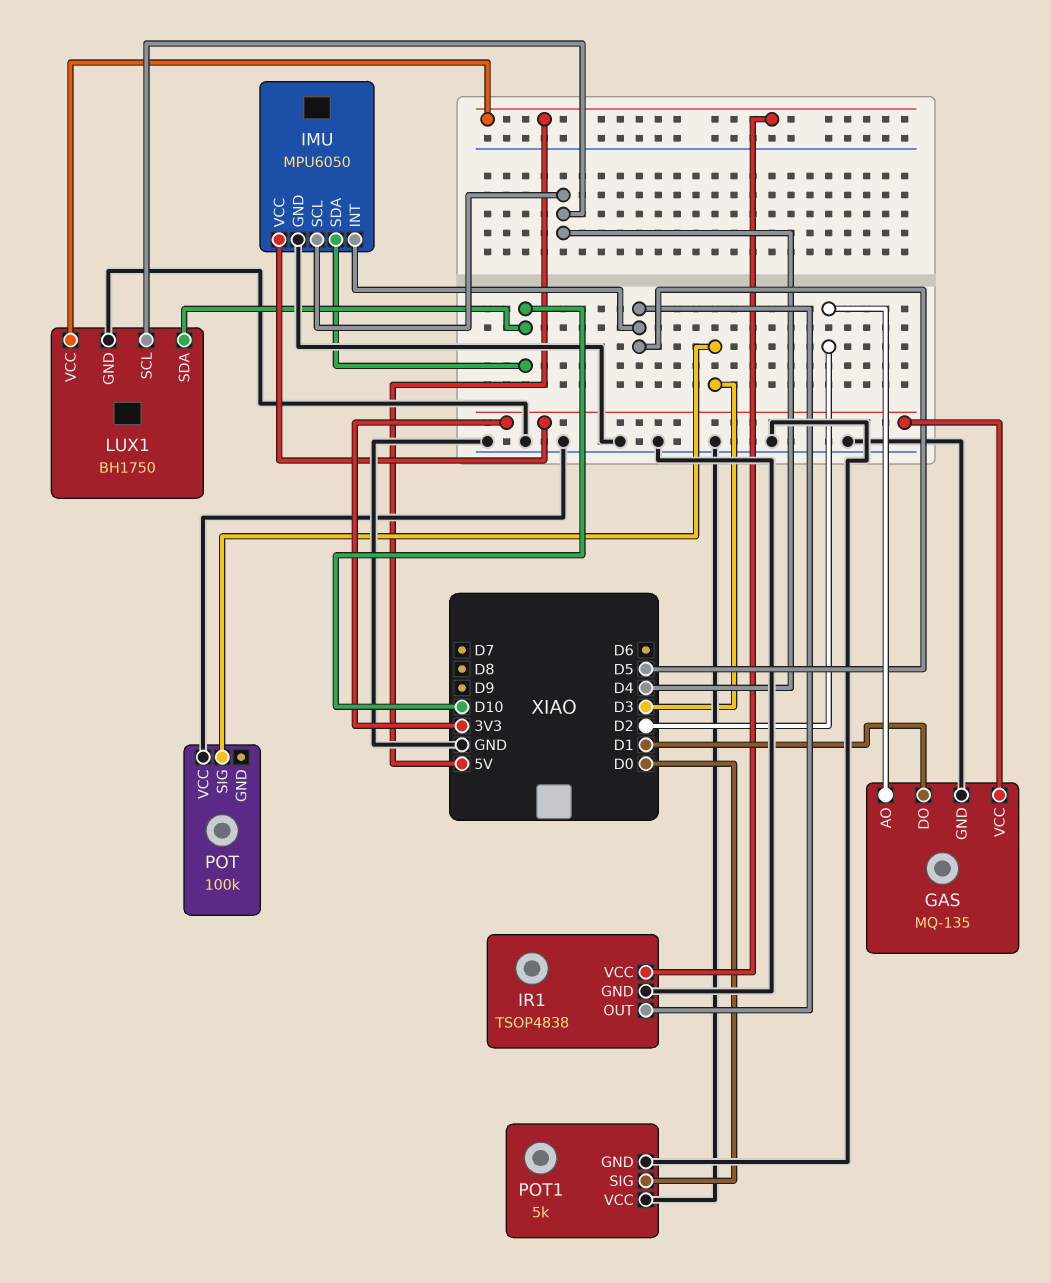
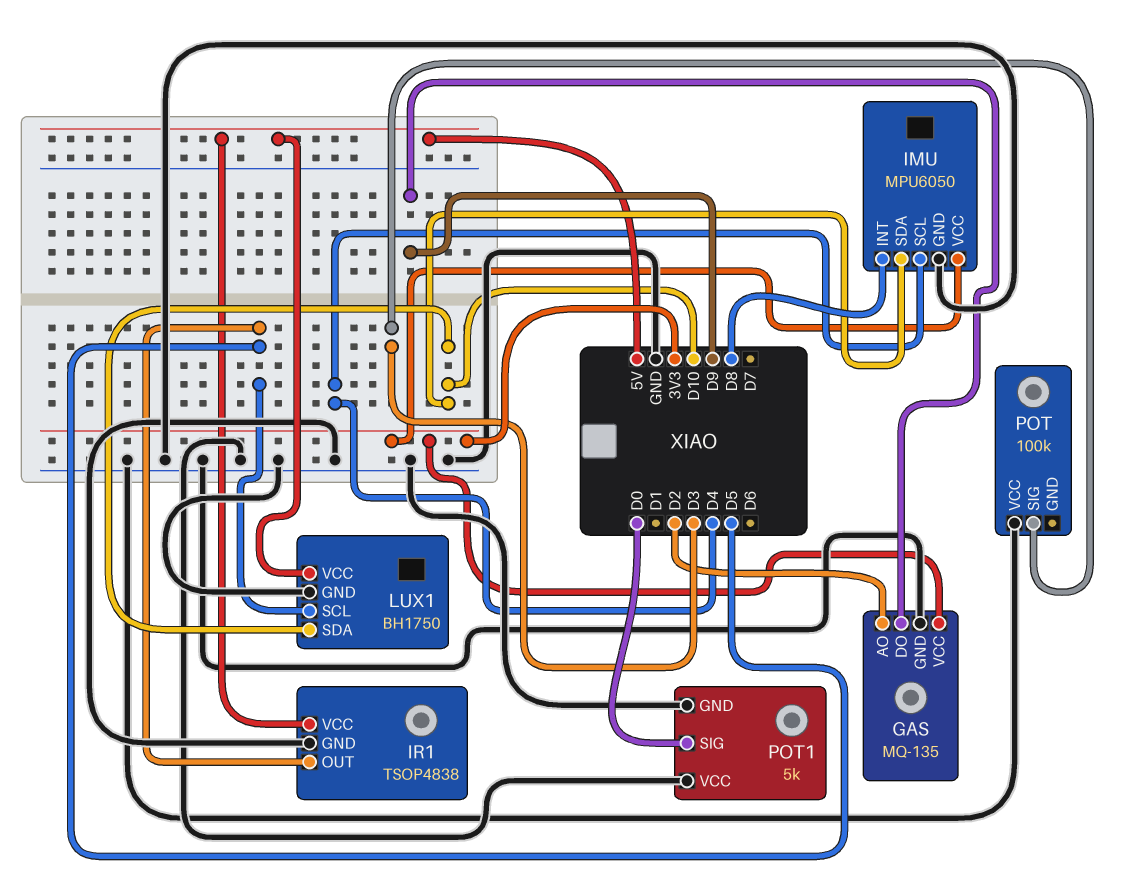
GAS pin DO: D1 -> D9
IMU pin INT: D5 -> D8
LUX1 pin SCL: D4 -> D5

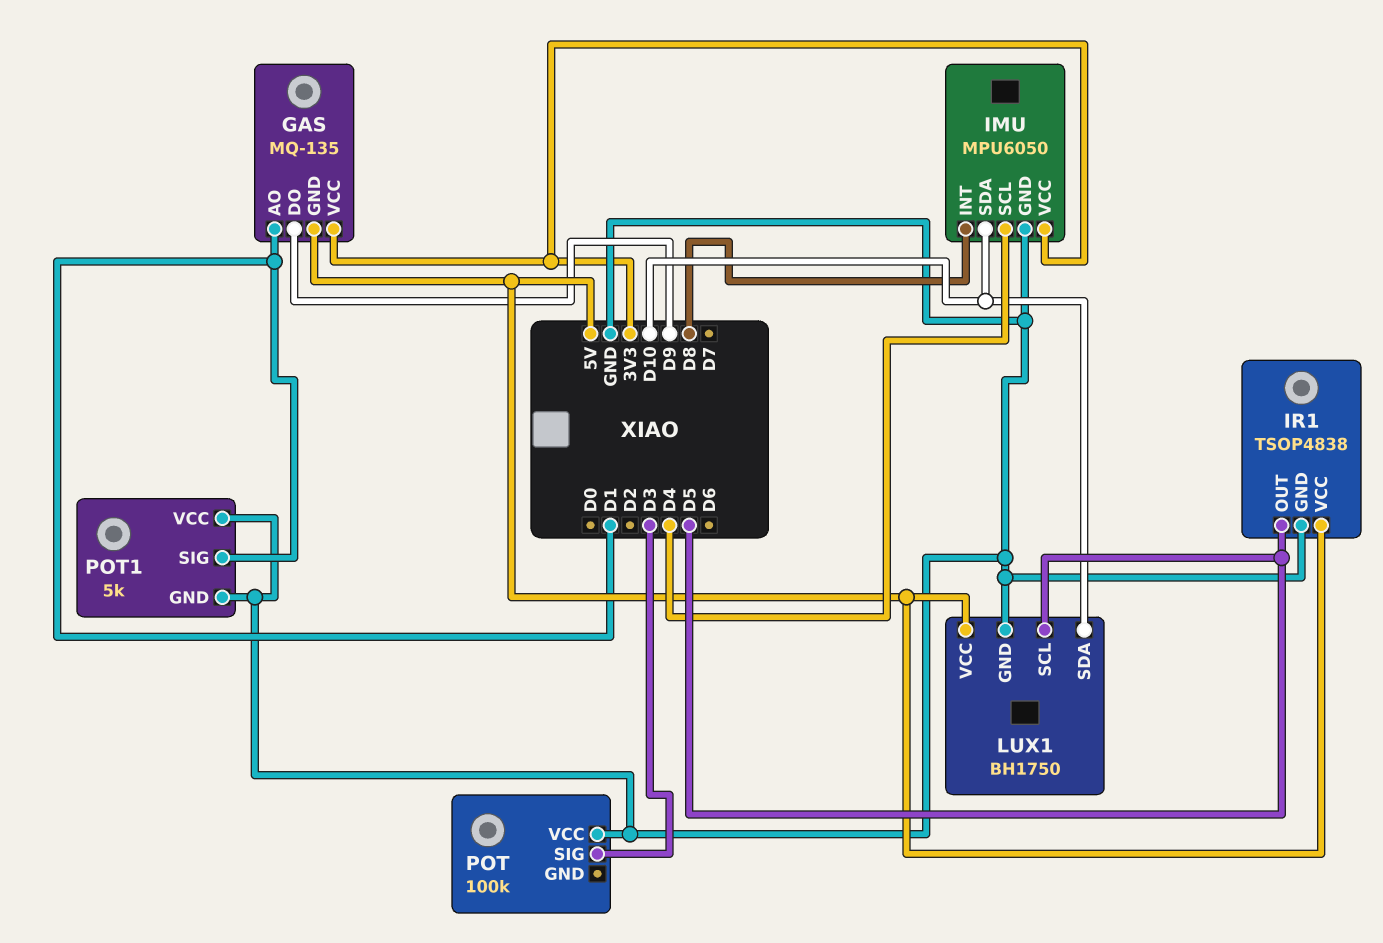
GAS pin AO: D2 -> D1
GAS pin GND: GND -> 5V
POT1 pin SIG: D0 -> D1

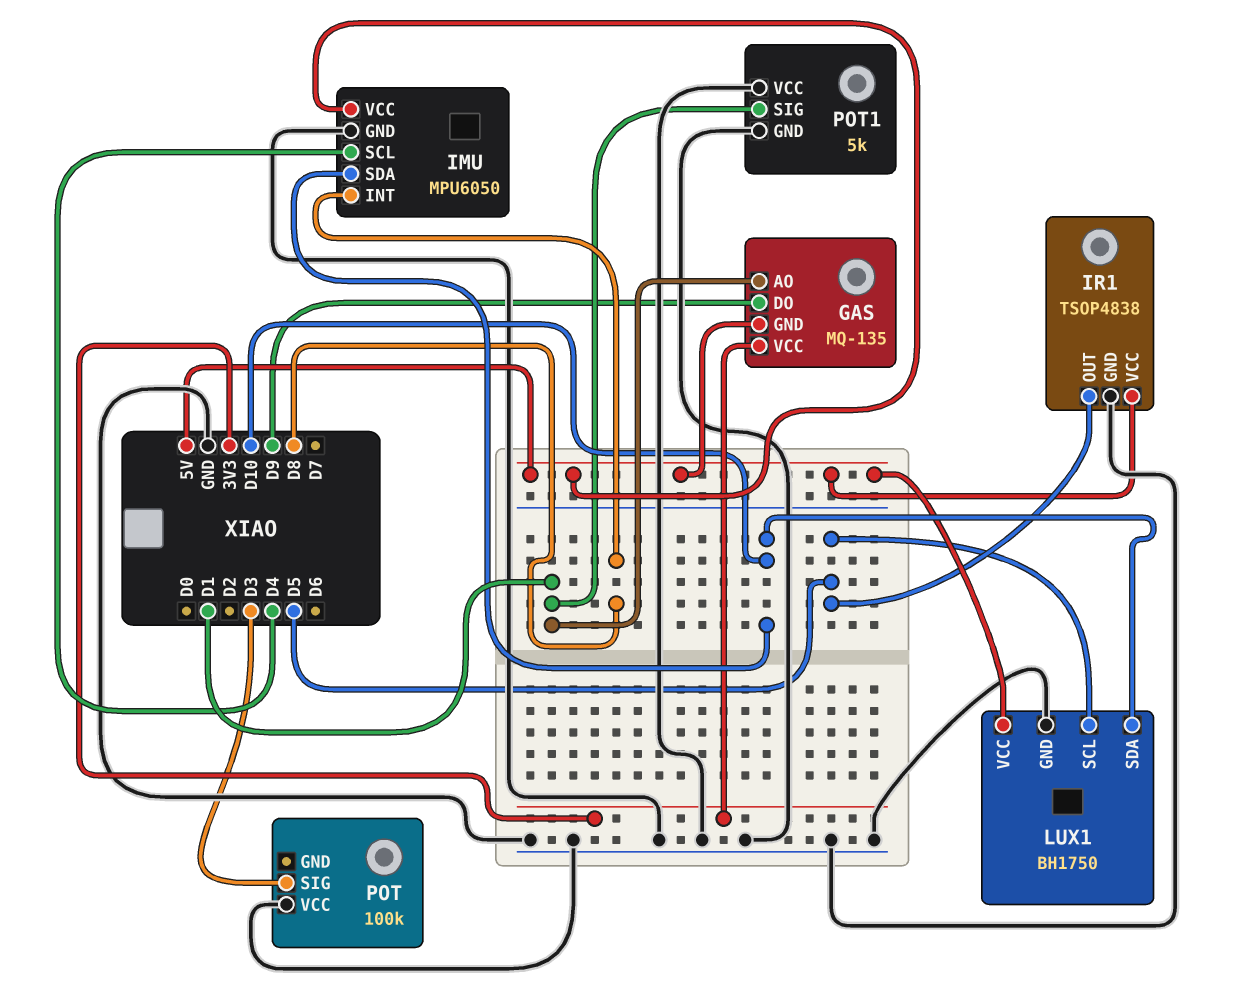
IMU pin VCC: 3V3 -> 5V

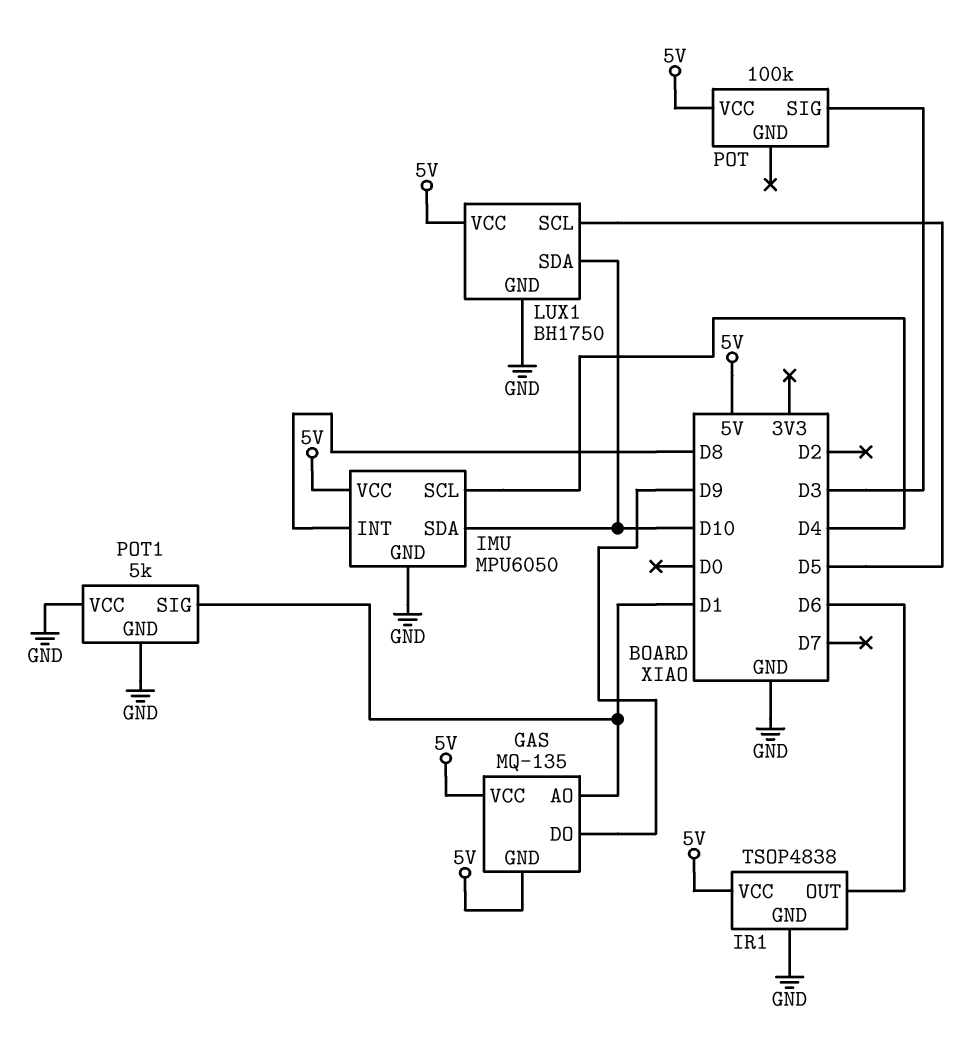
GAS pin VCC: 3V3 -> 5V
IR1 pin OUT: D5 -> D6
POT pin VCC: GND -> 5V

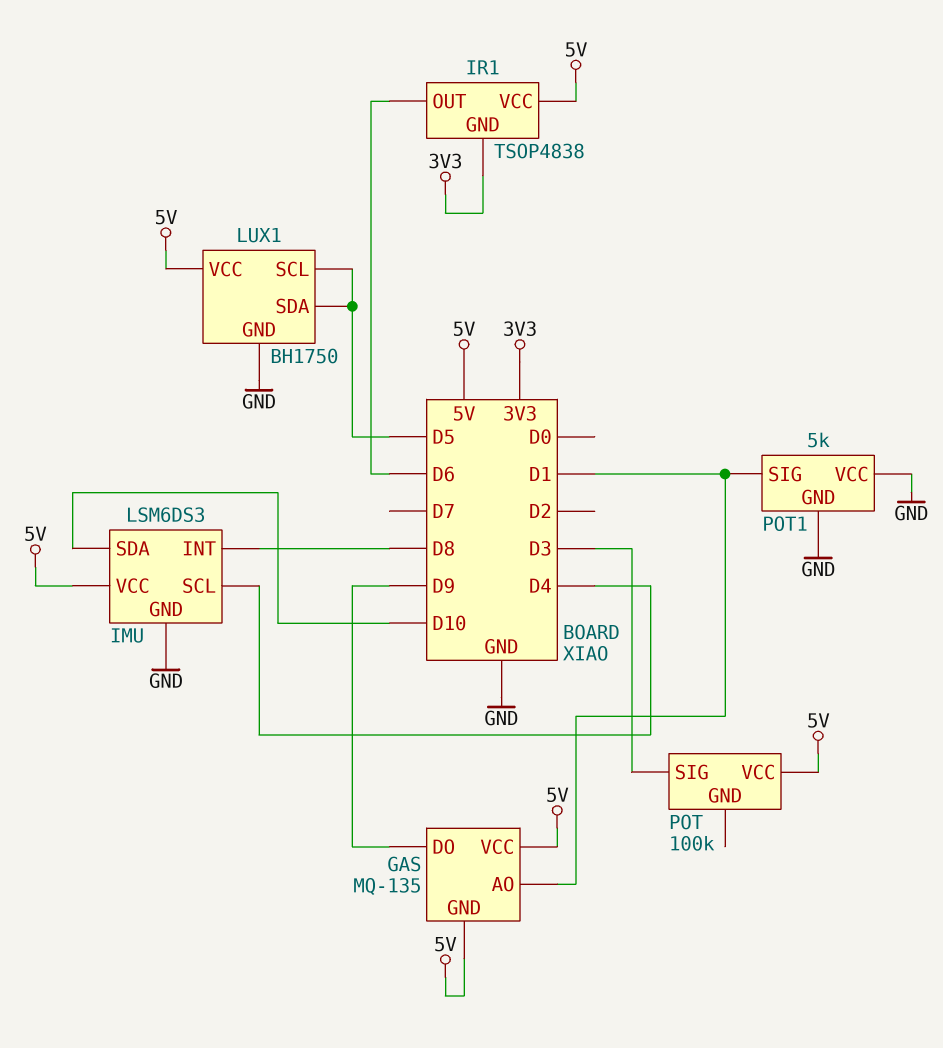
IMU: MPU6050 -> LSM6DS3
IR1 pin GND: GND -> 3V3
LUX1 pin SDA: D10 -> D5

